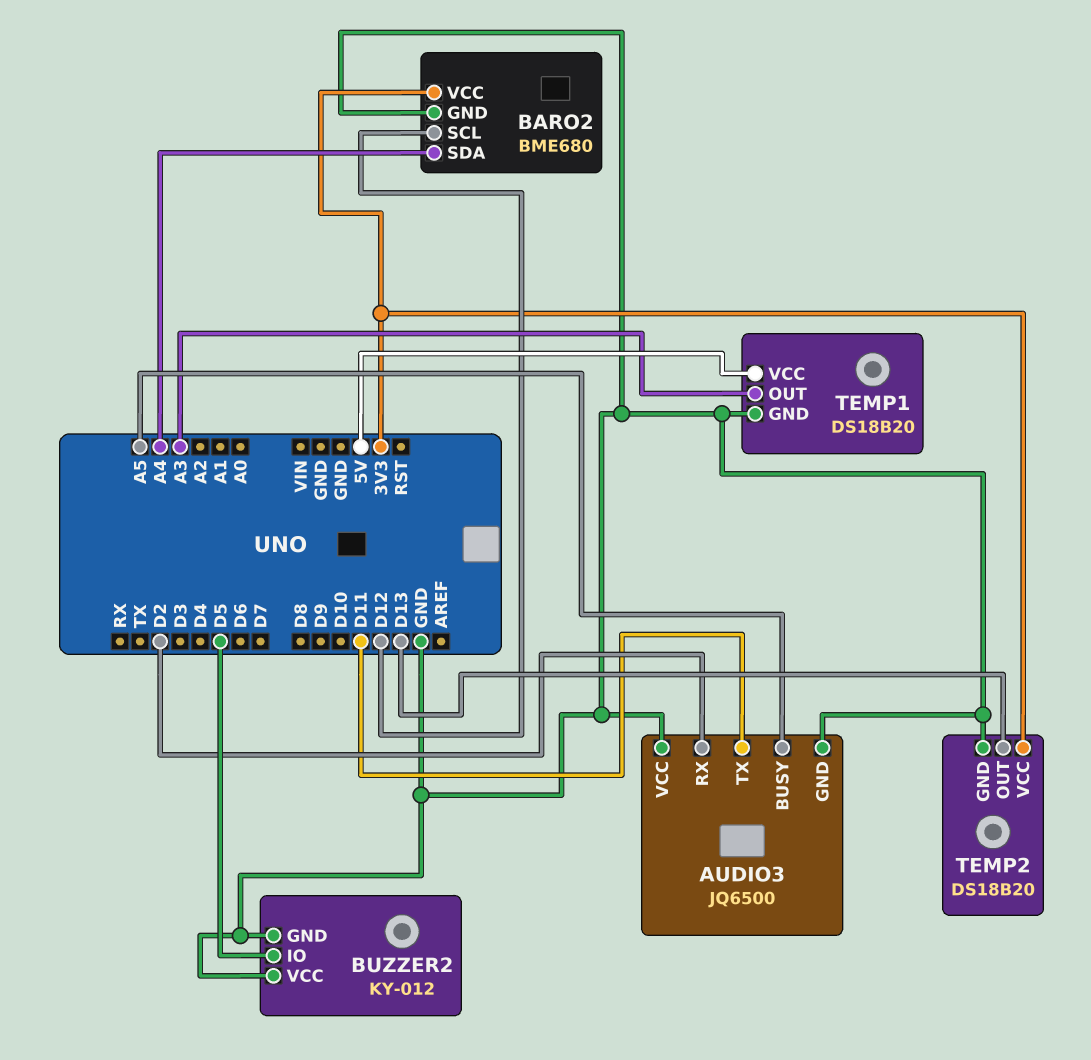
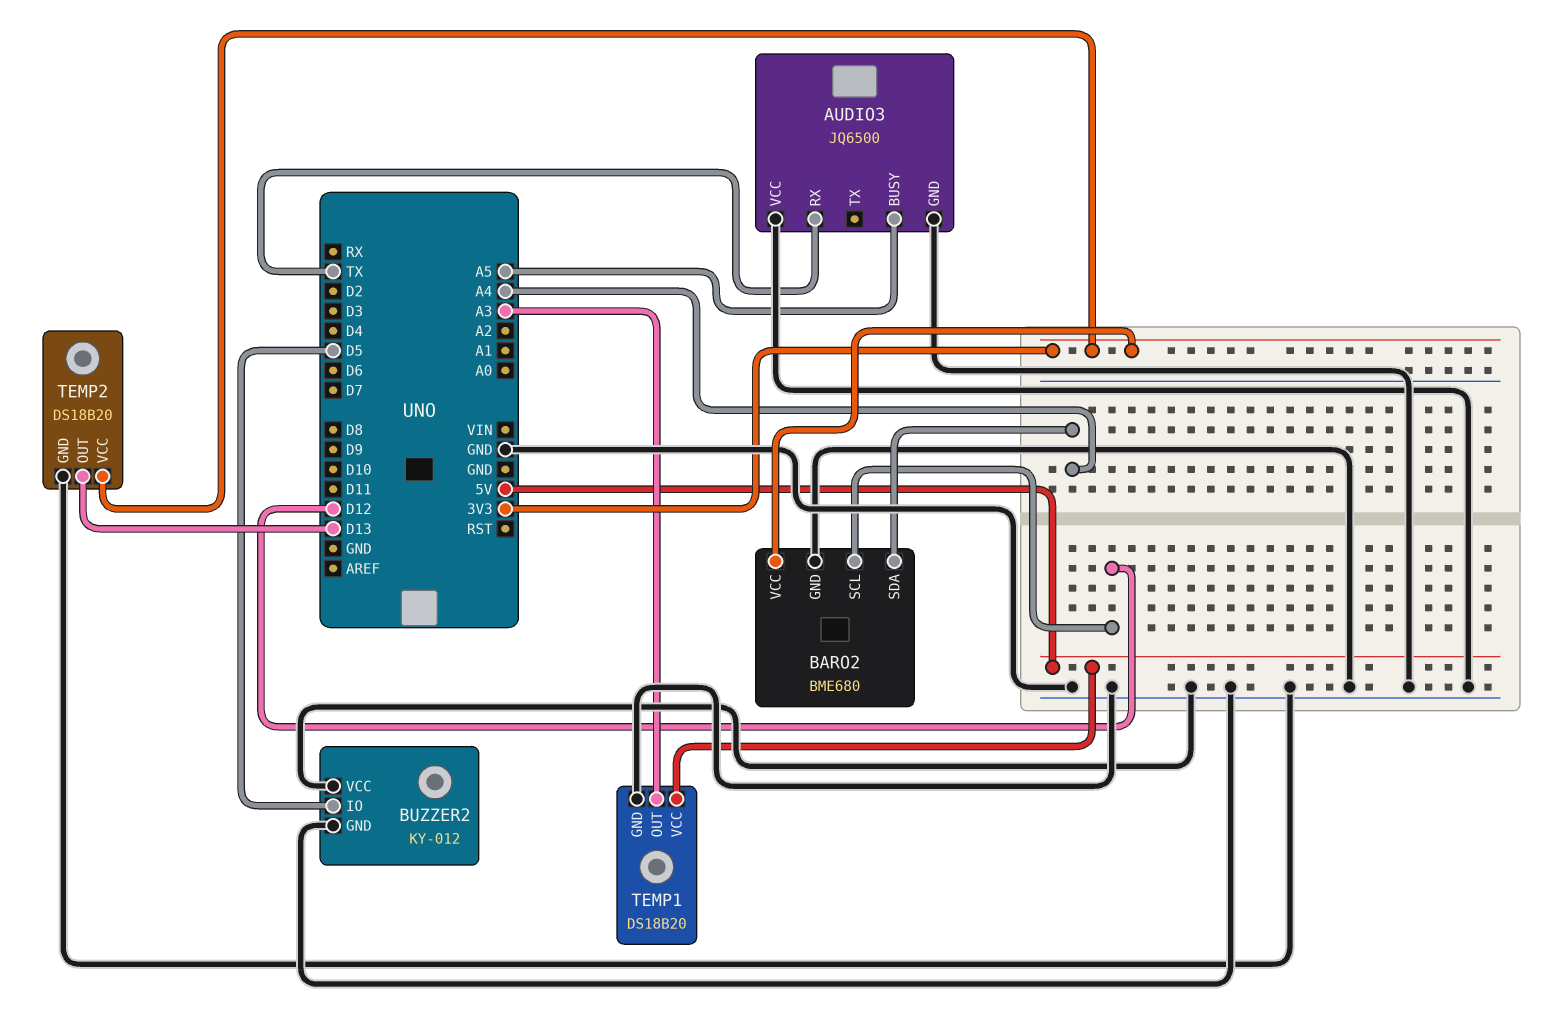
AUDIO3 pin RX: D2 -> TX
AUDIO3 pin TX: D11 -> none

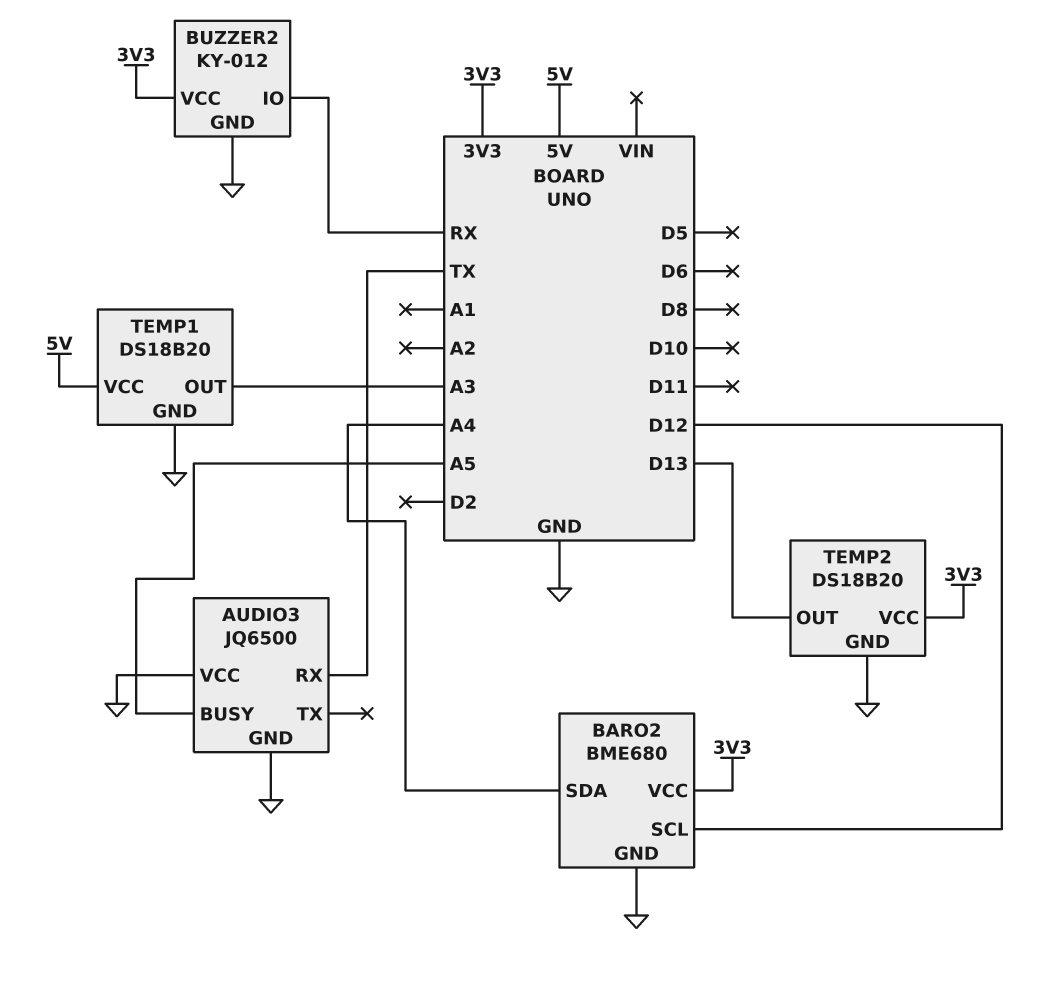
BUZZER2 pin IO: D5 -> RX
BUZZER2 pin VCC: GND -> 3V3

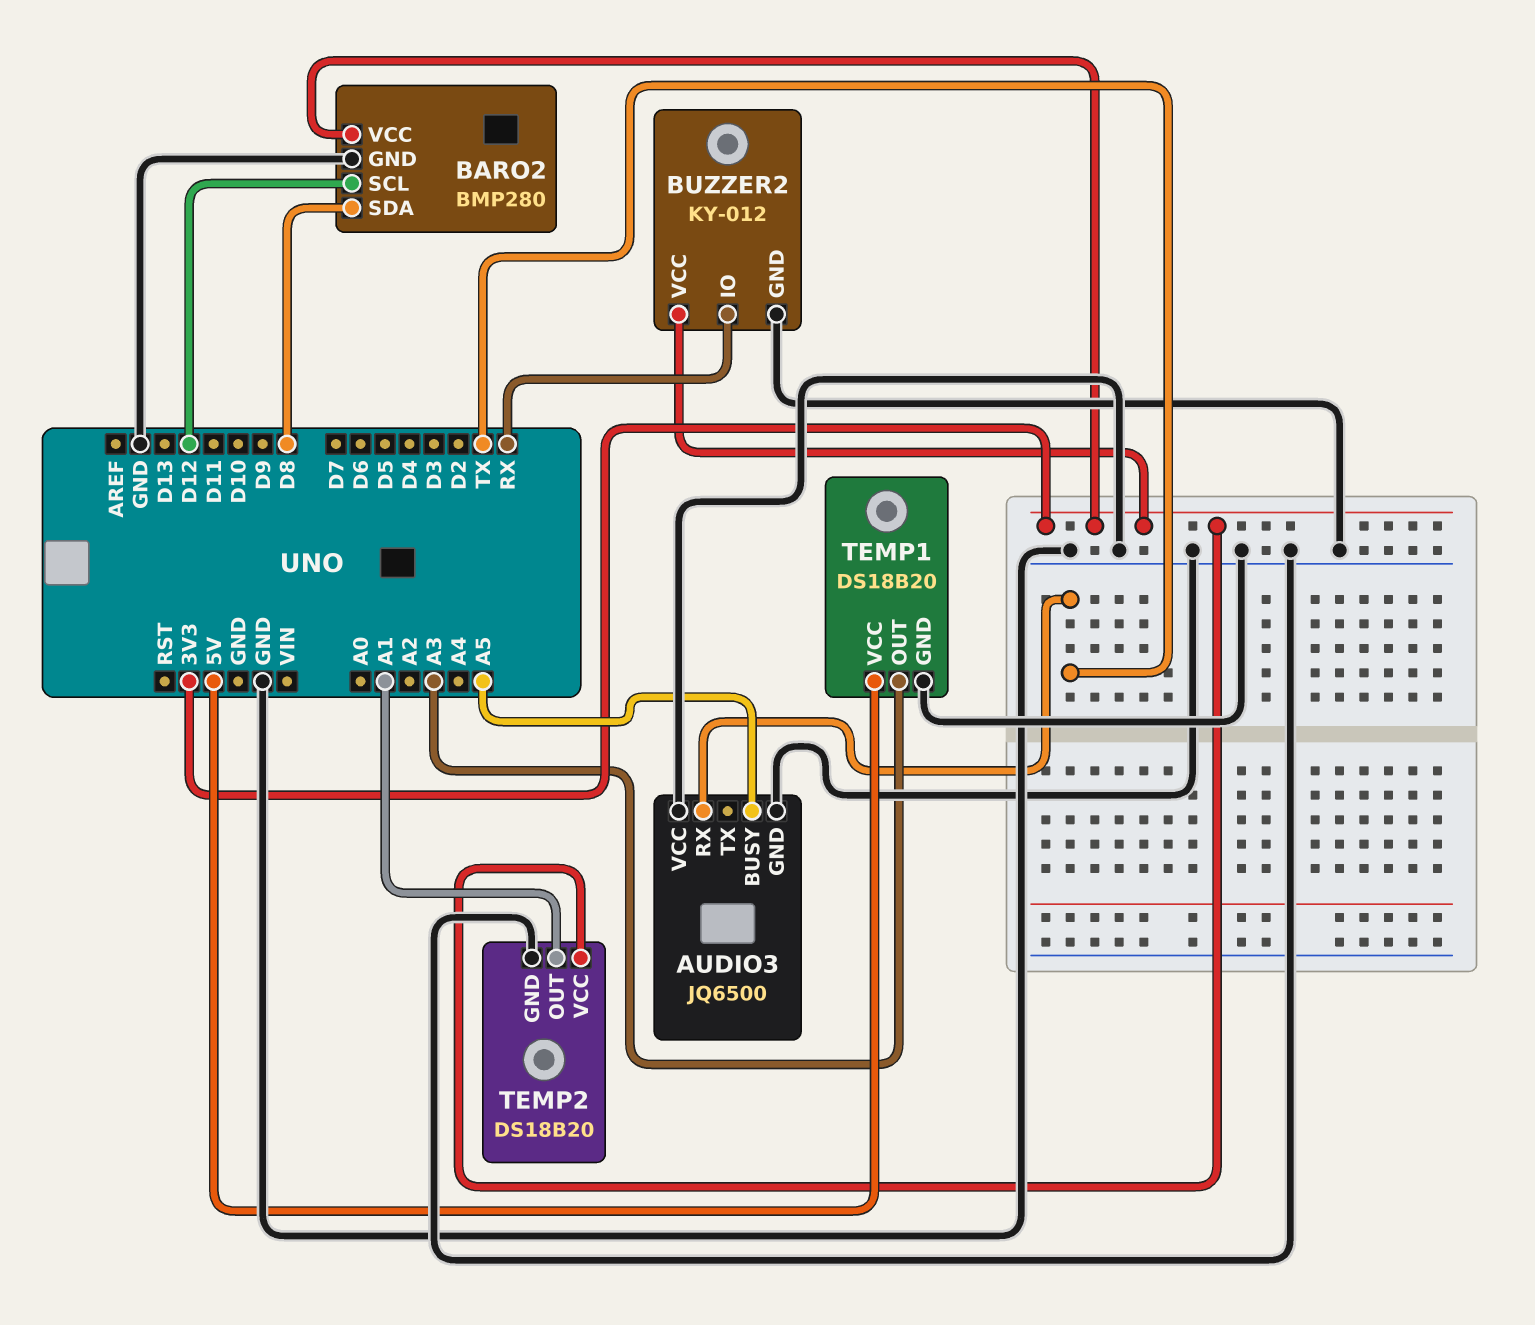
BARO2: BME680 -> BMP280
BARO2 pin SDA: A4 -> D8
TEMP2 pin OUT: D13 -> A1

